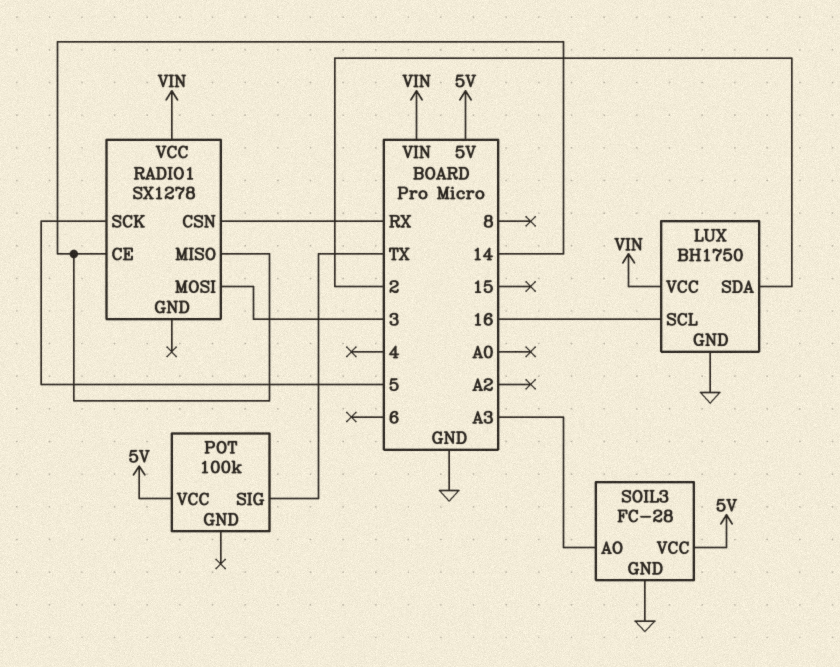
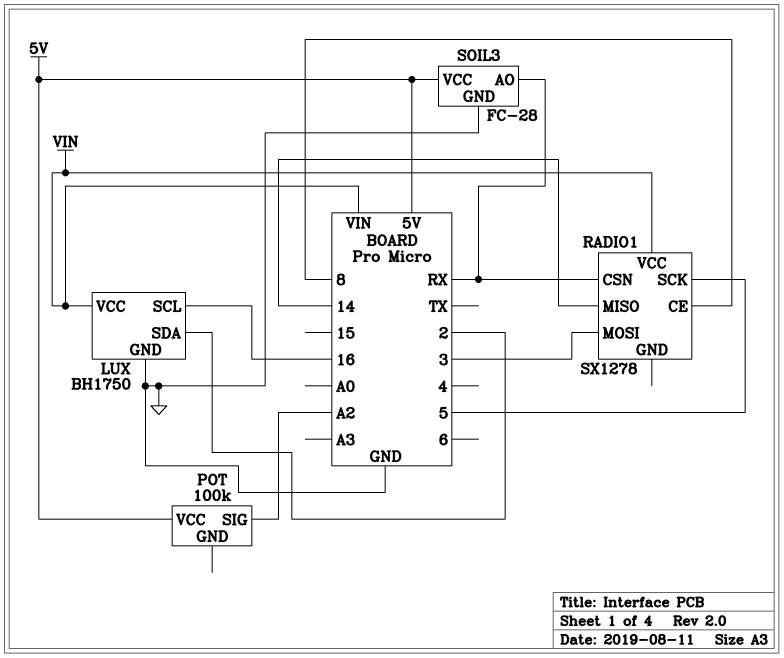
POT pin SIG: TX -> A2
RADIO1 pin CE: 14 -> 8
SOIL3 pin AO: A3 -> RX

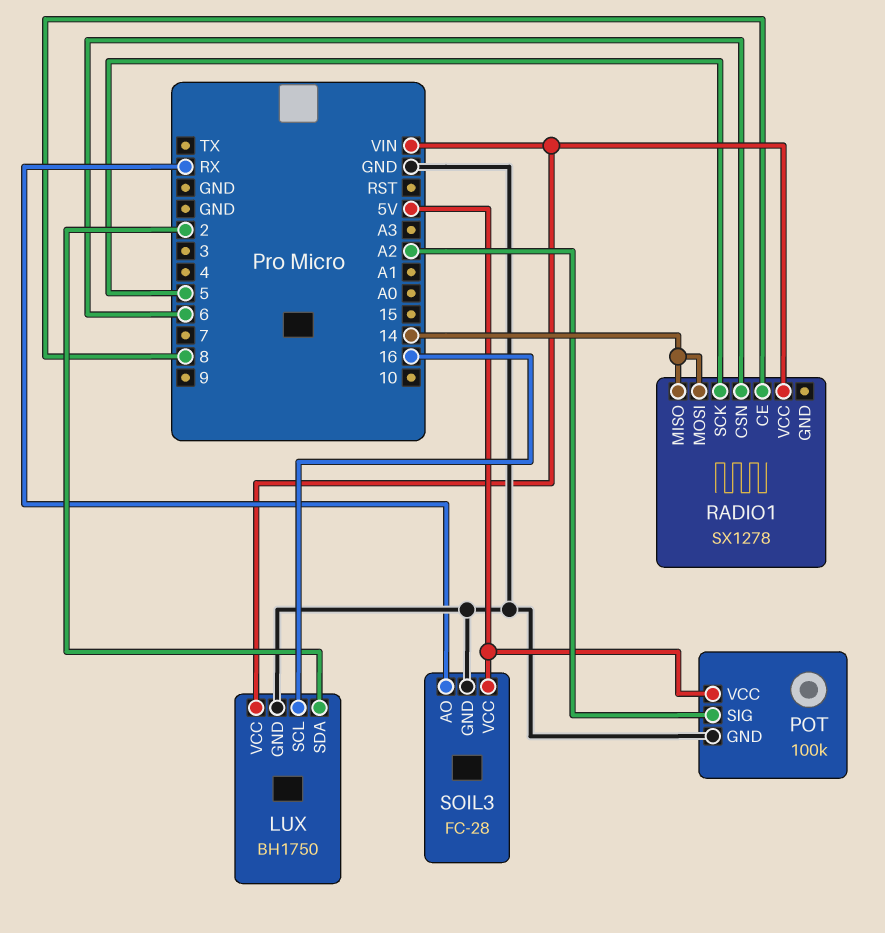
POT pin GND: none -> GND
RADIO1 pin CSN: RX -> 6
RADIO1 pin MOSI: 3 -> 14

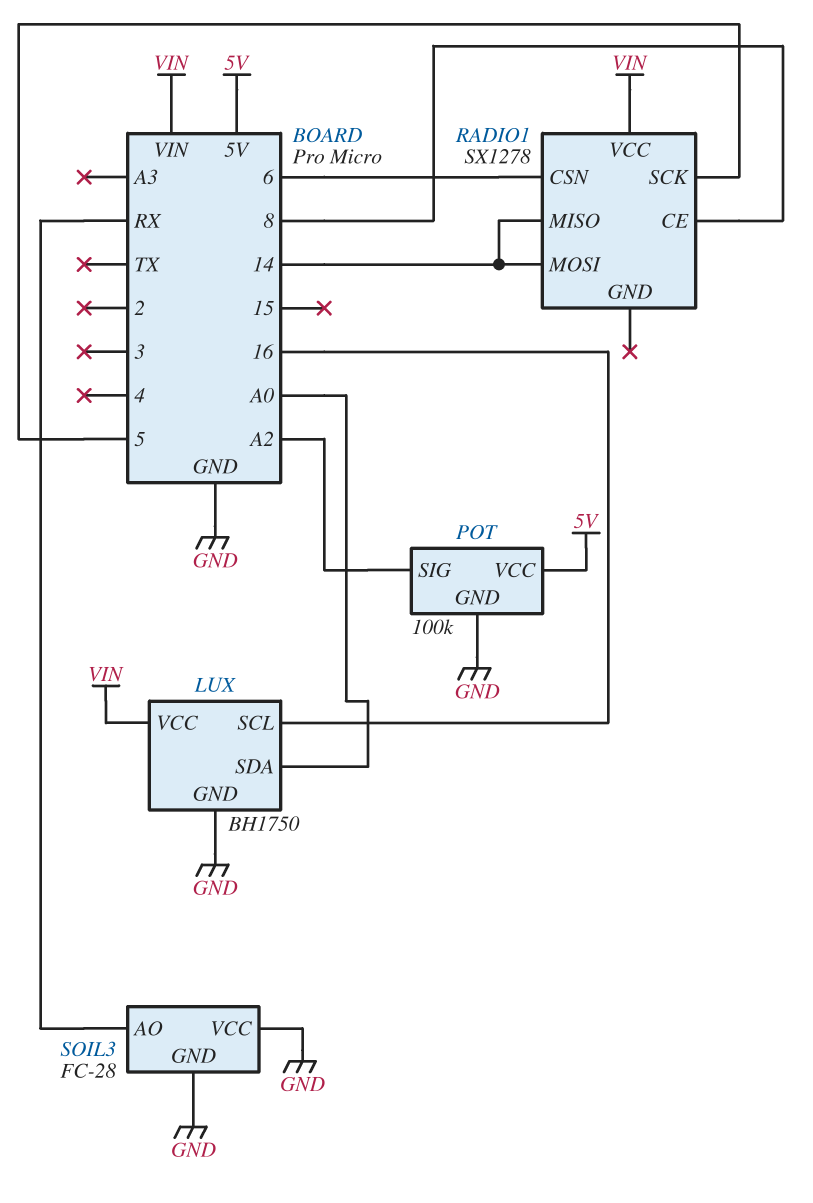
LUX pin SDA: 2 -> A0
SOIL3 pin VCC: 5V -> GND

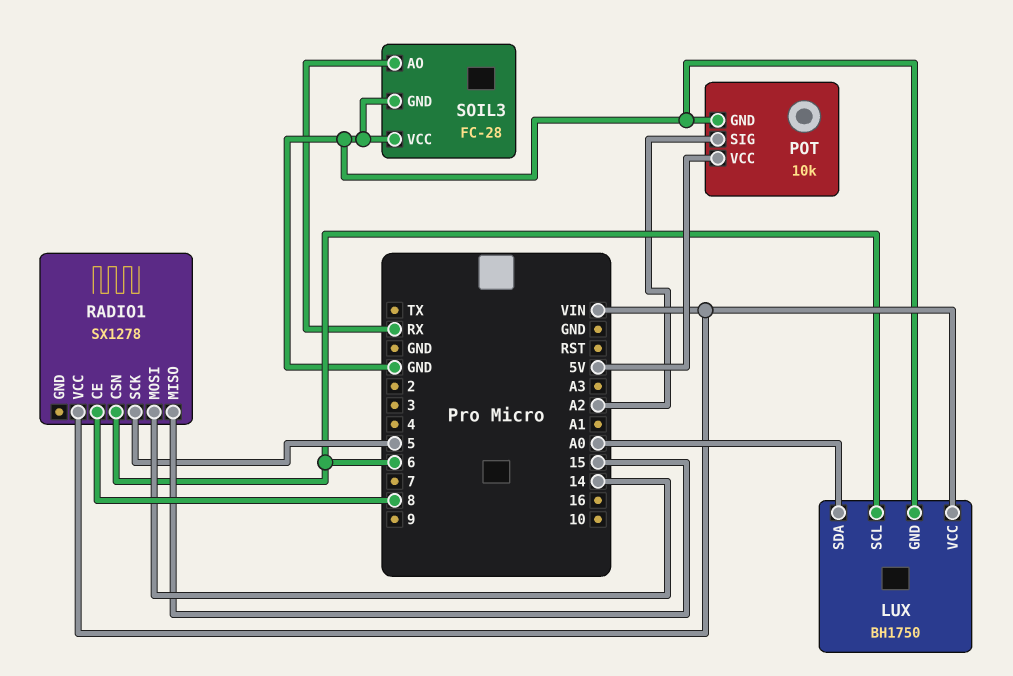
LUX pin SCL: 16 -> 6
POT: 100k -> 10k
RADIO1 pin MISO: 14 -> 15

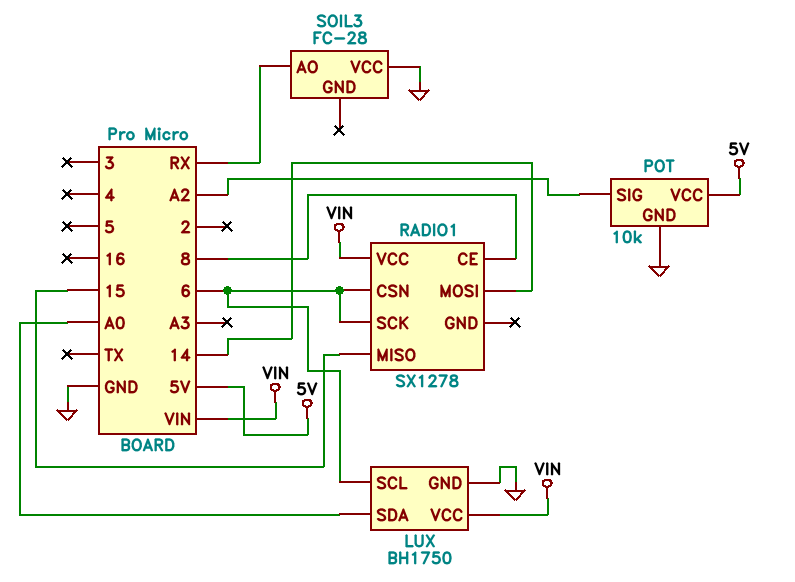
RADIO1 pin SCK: 5 -> 6
SOIL3 pin GND: GND -> none

